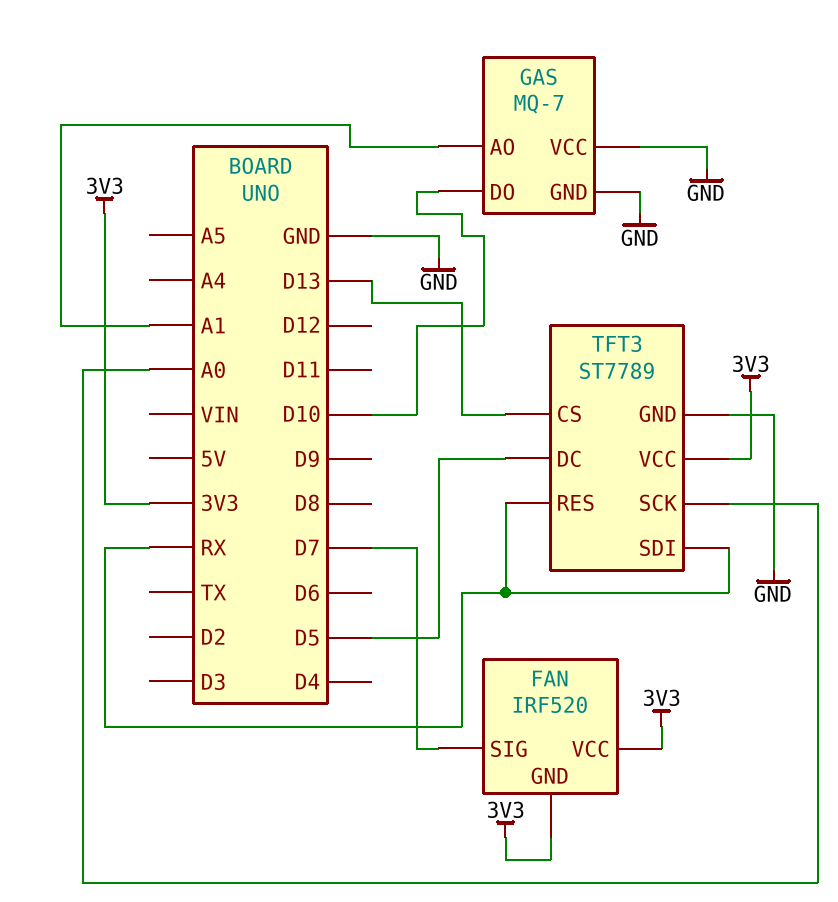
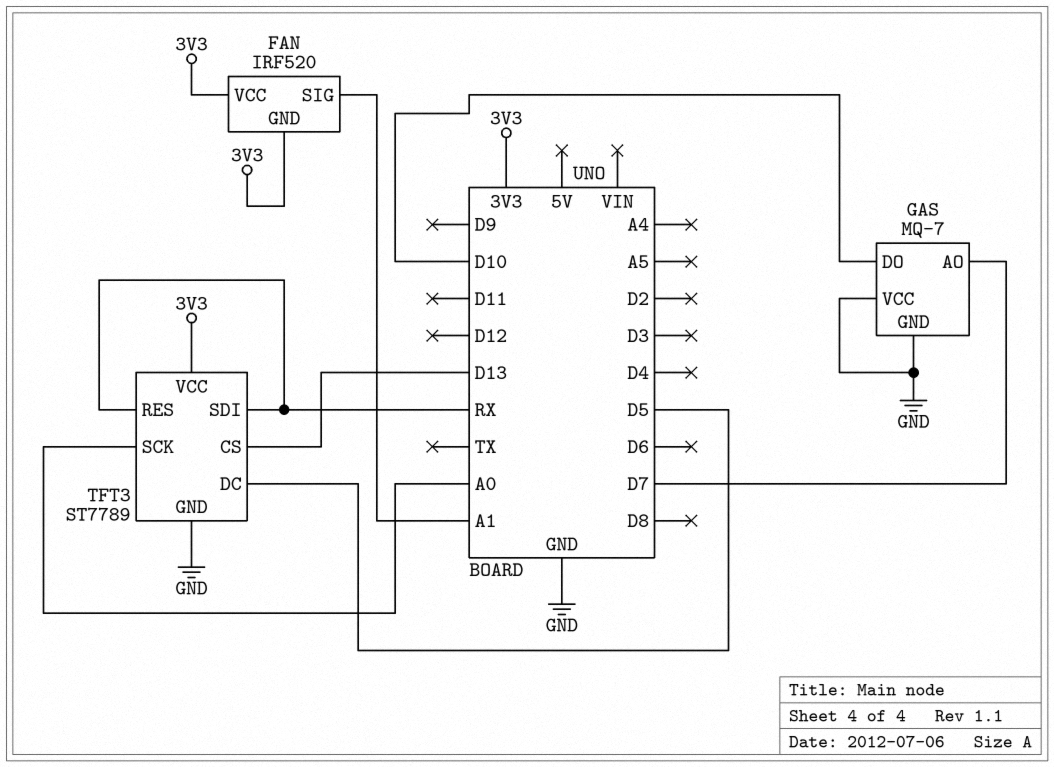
FAN pin SIG: D7 -> A1
GAS pin AO: A1 -> D7

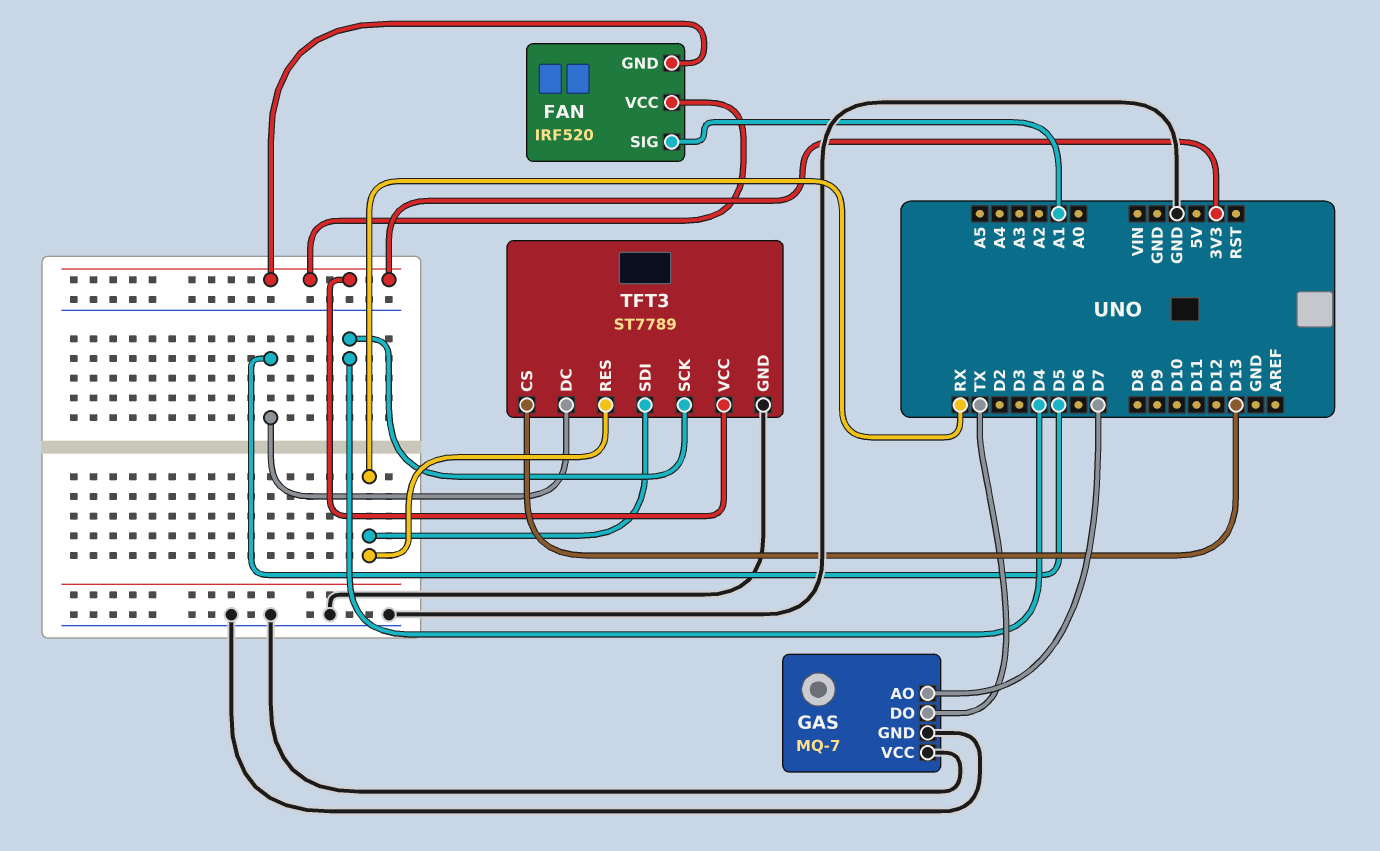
GAS pin DO: D10 -> TX
TFT3 pin SCK: A0 -> D4

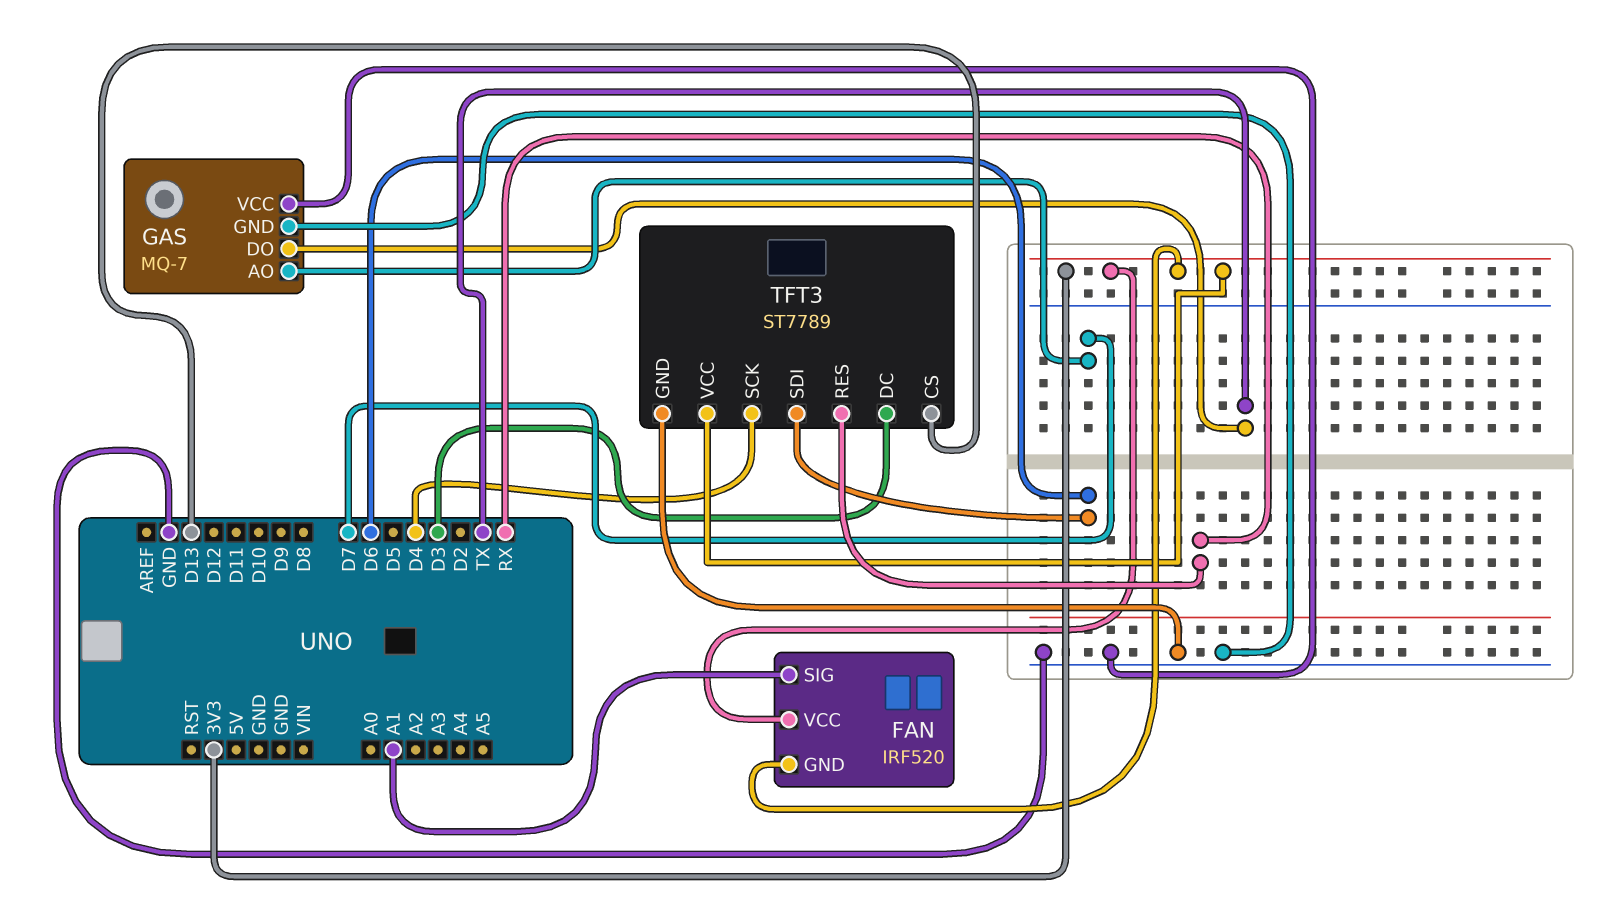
TFT3 pin DC: D5 -> D3
TFT3 pin SDI: RX -> D6

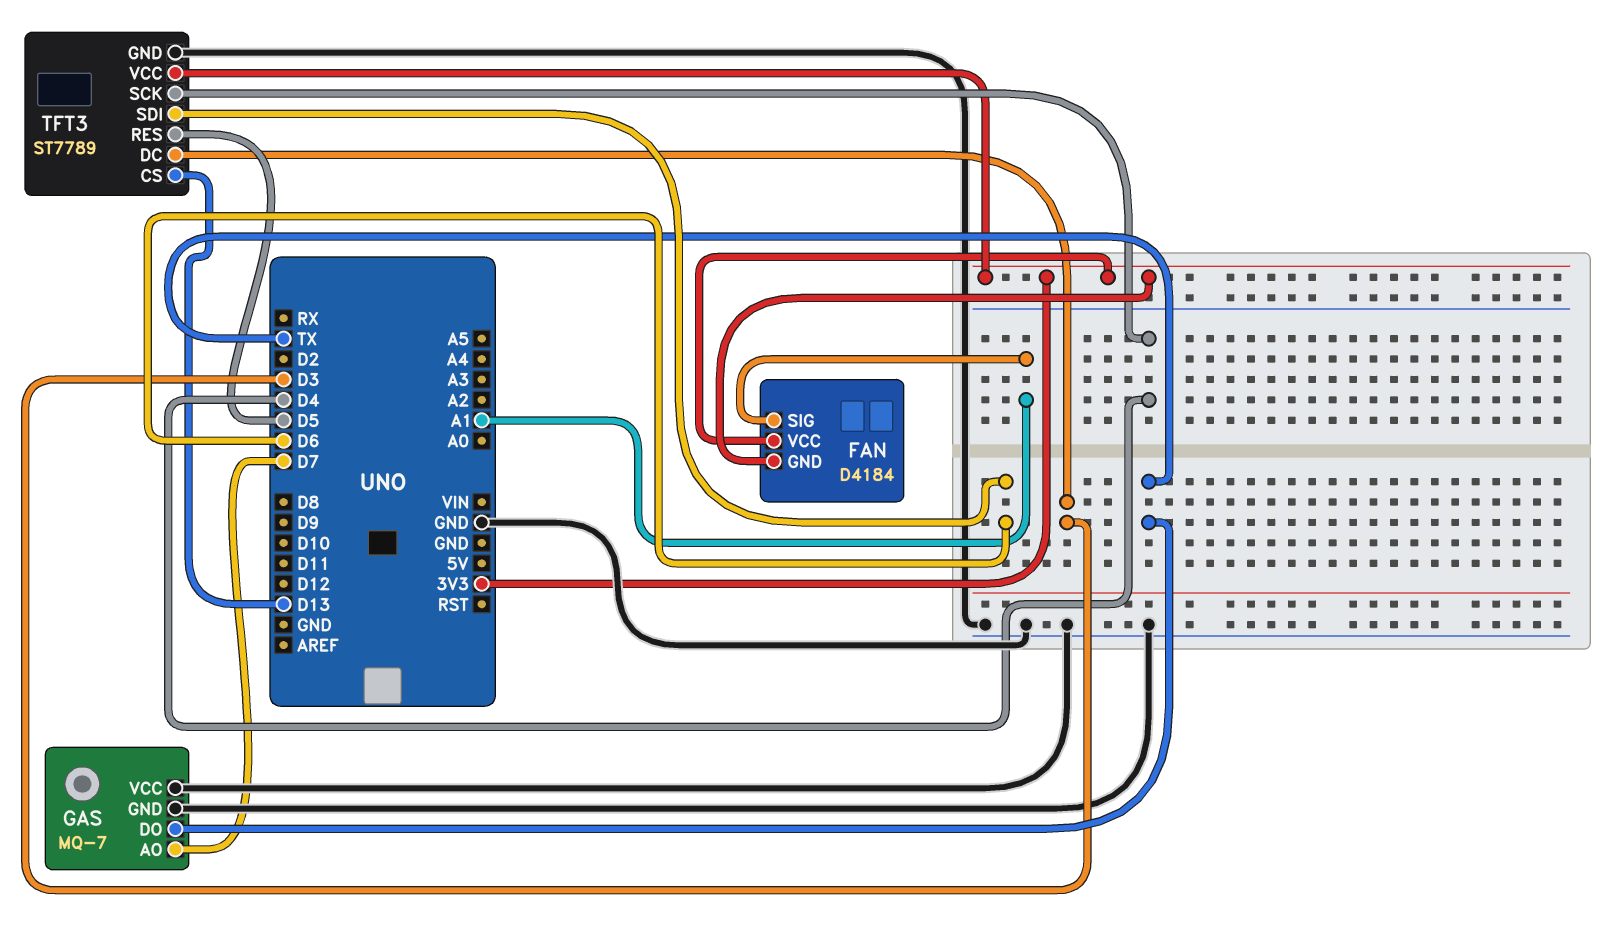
FAN: IRF520 -> D4184
TFT3 pin RES: RX -> D5

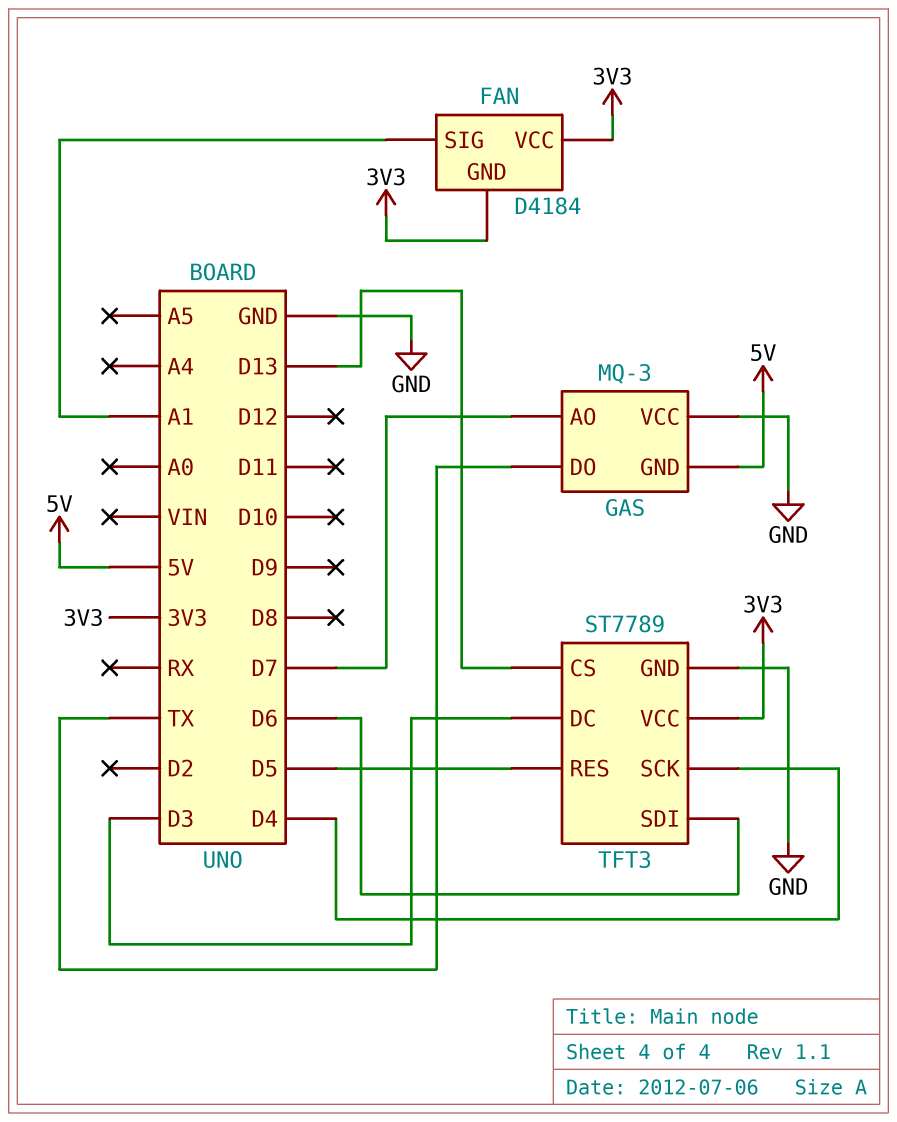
GAS: MQ-7 -> MQ-3
GAS pin GND: GND -> 5V

